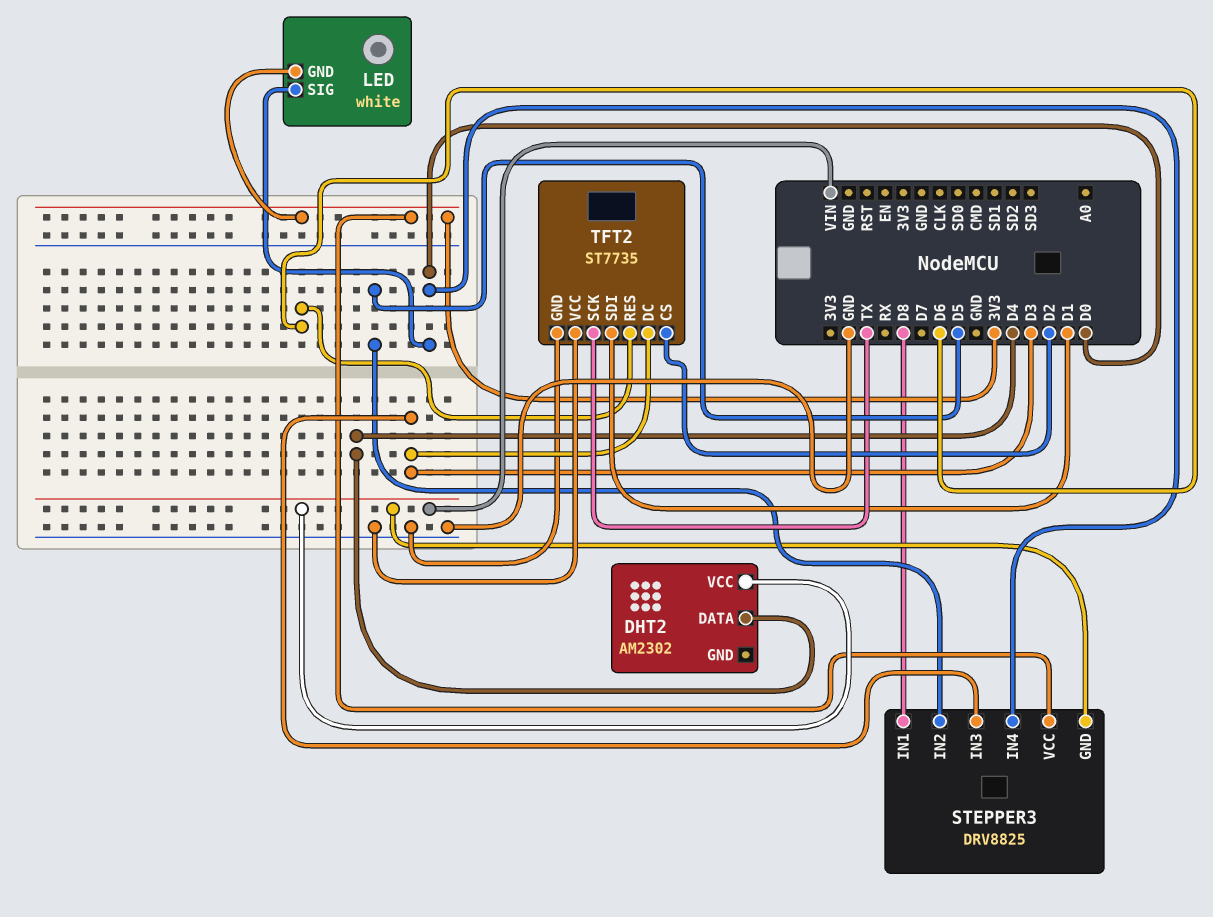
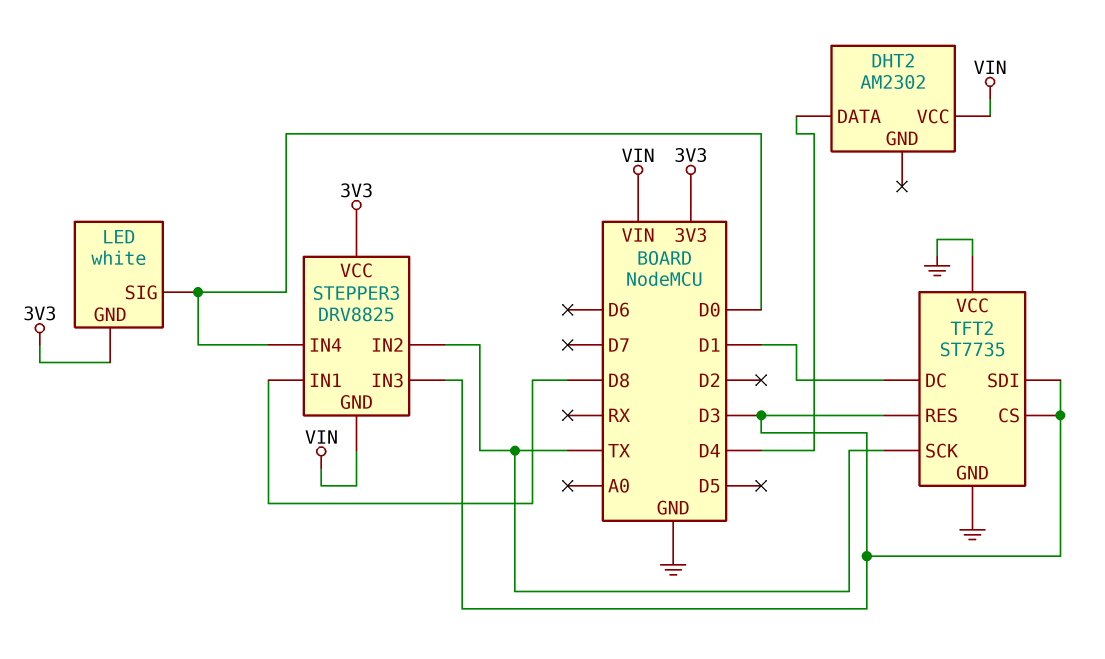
STEPPER3 pin IN2: D5 -> TX
TFT2 pin CS: D2 -> D3
TFT2 pin DC: D3 -> D1
TFT2 pin RES: D6 -> D3
TFT2 pin SDI: D1 -> D3

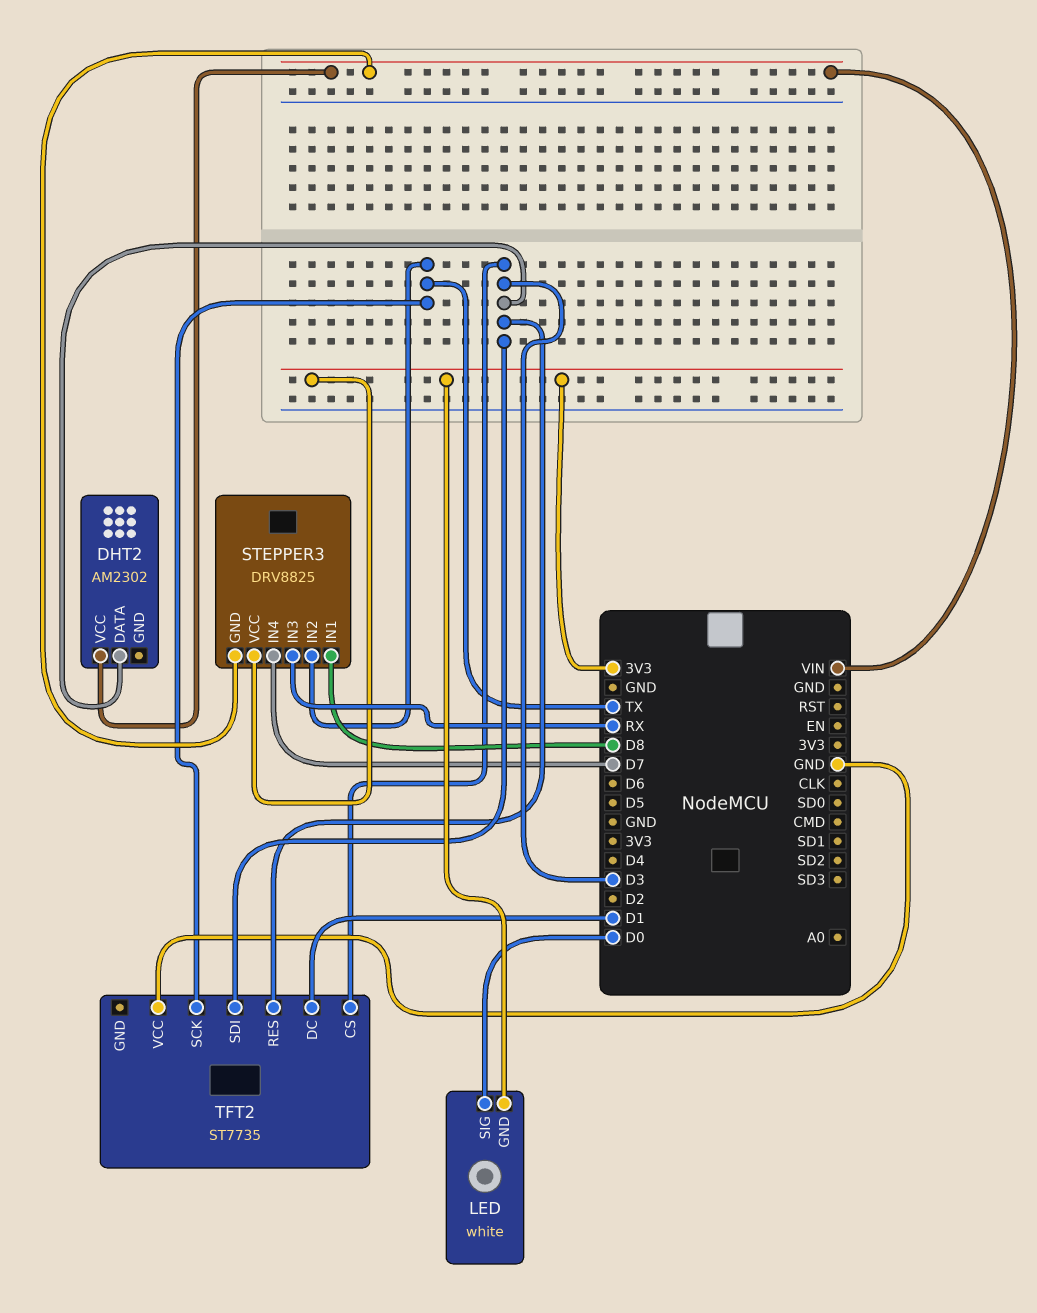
DHT2 pin DATA: D4 -> D3
STEPPER3 pin IN3: D3 -> RX
STEPPER3 pin IN4: D0 -> D7
TFT2 pin GND: GND -> none

